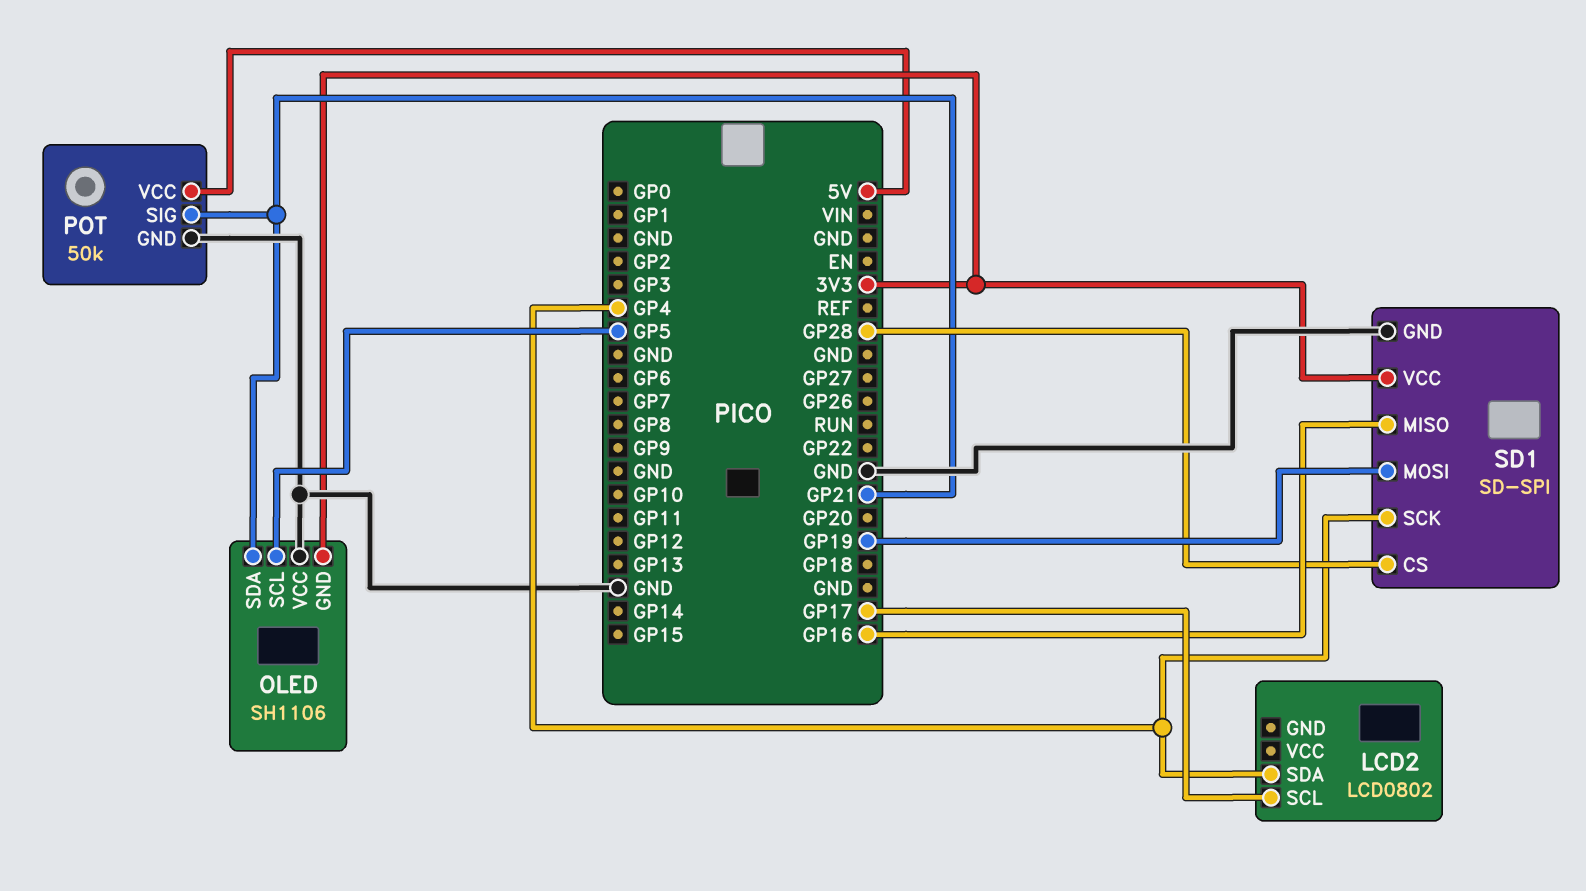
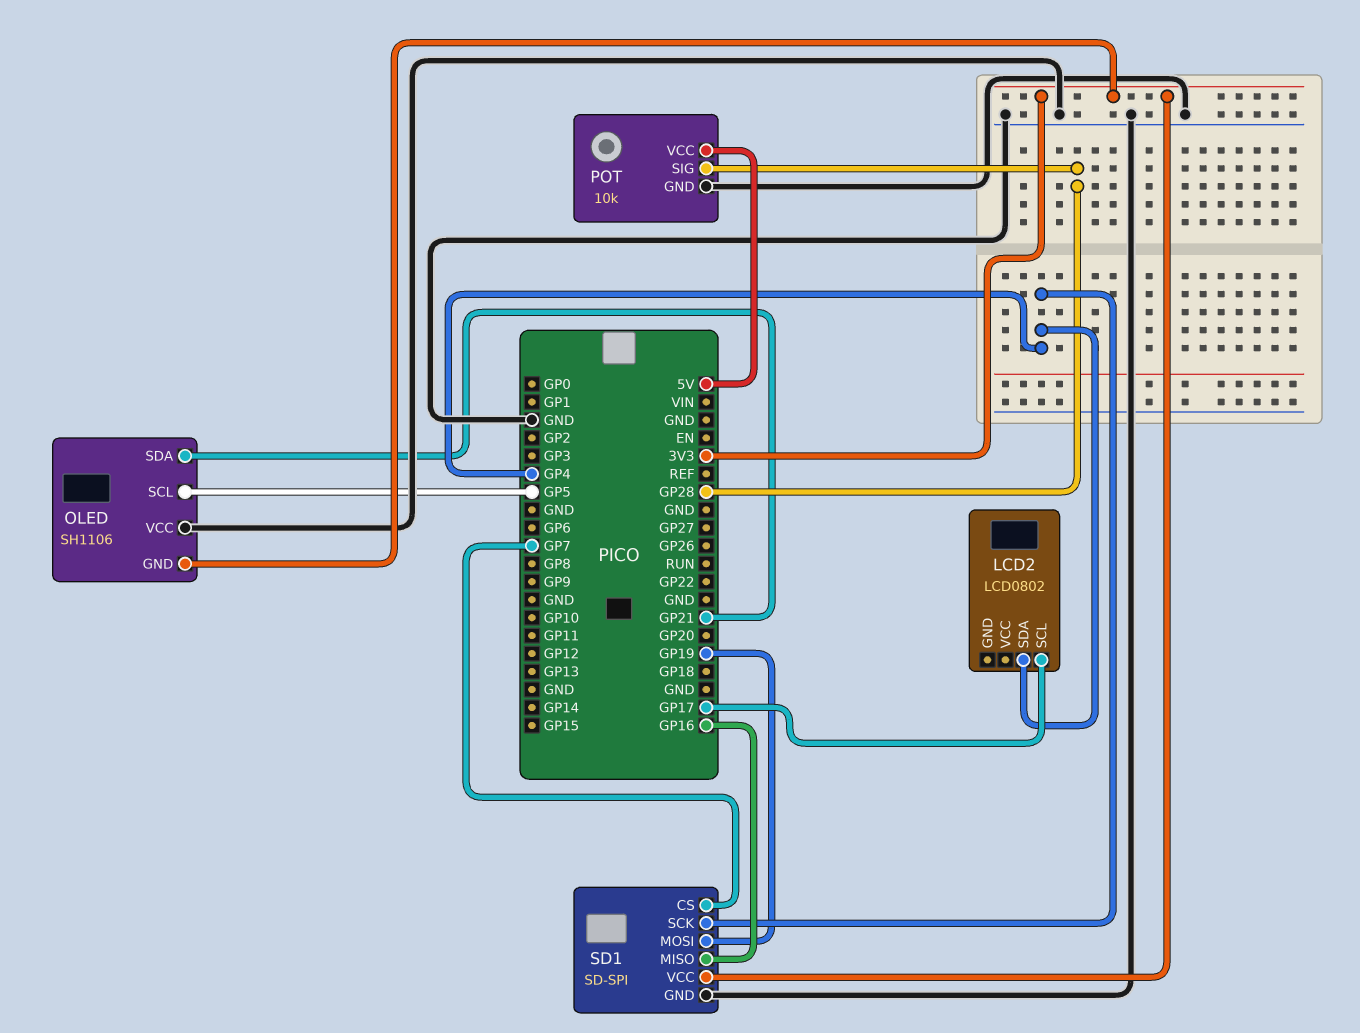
POT: 50k -> 10k
POT pin SIG: GP21 -> GP28
SD1 pin CS: GP28 -> GP7

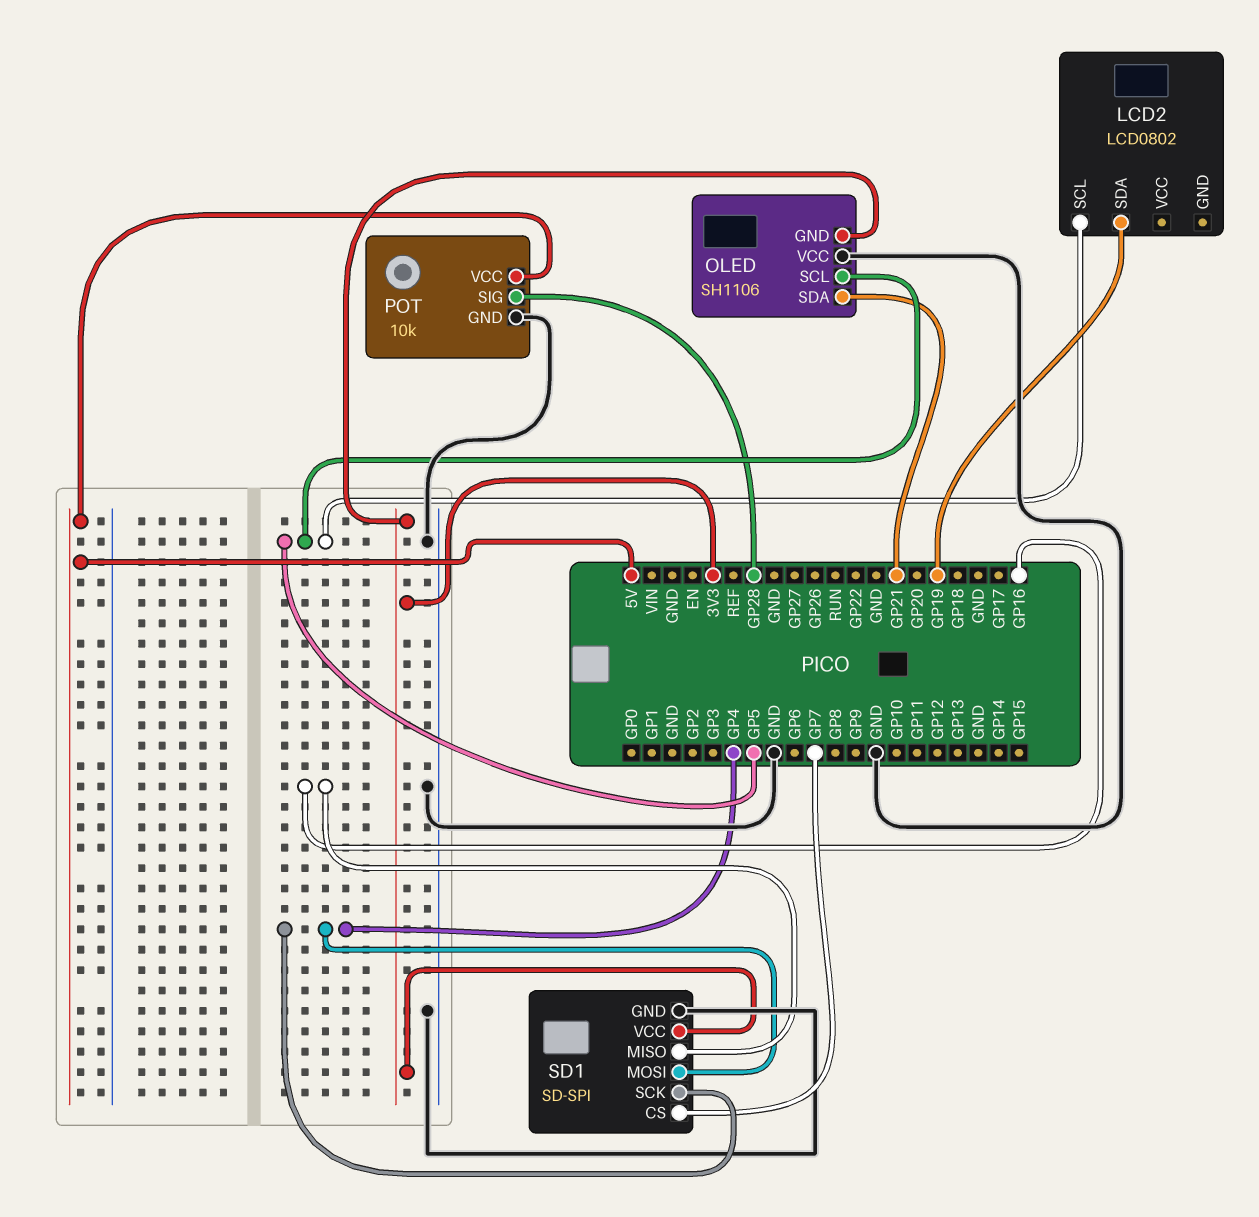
LCD2 pin SCL: GP17 -> GP5
LCD2 pin SDA: GP4 -> GP19
SD1 pin MOSI: GP19 -> GP4

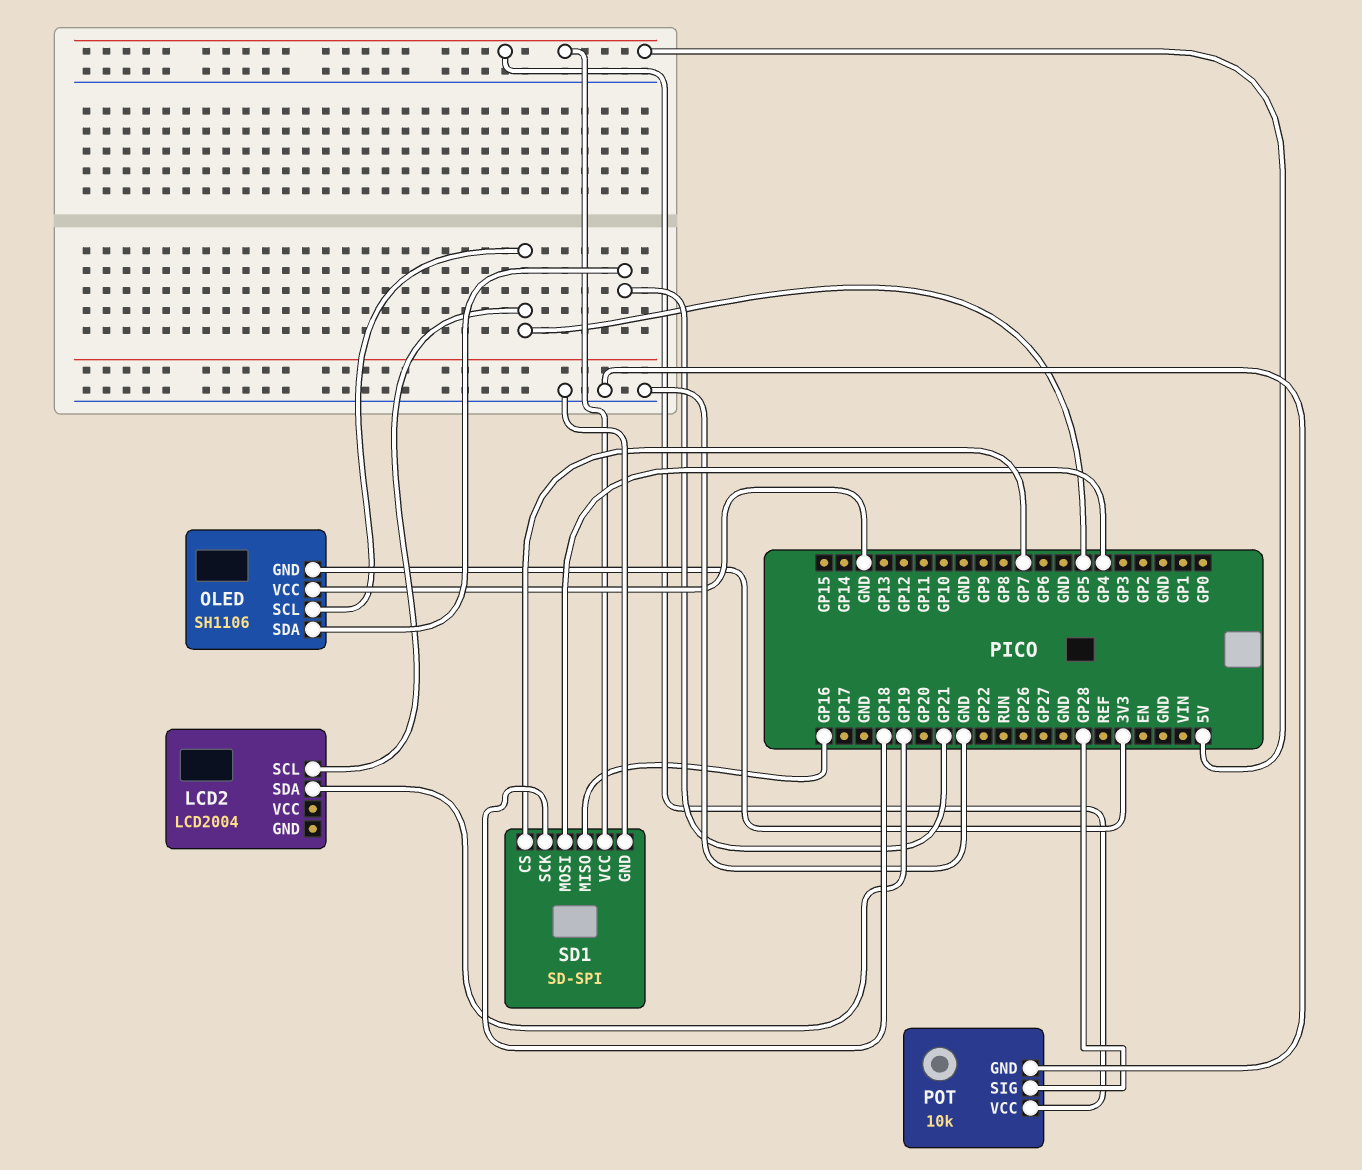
LCD2: LCD0802 -> LCD2004
SD1 pin SCK: GP4 -> GP18
SD1 pin VCC: 3V3 -> 5V

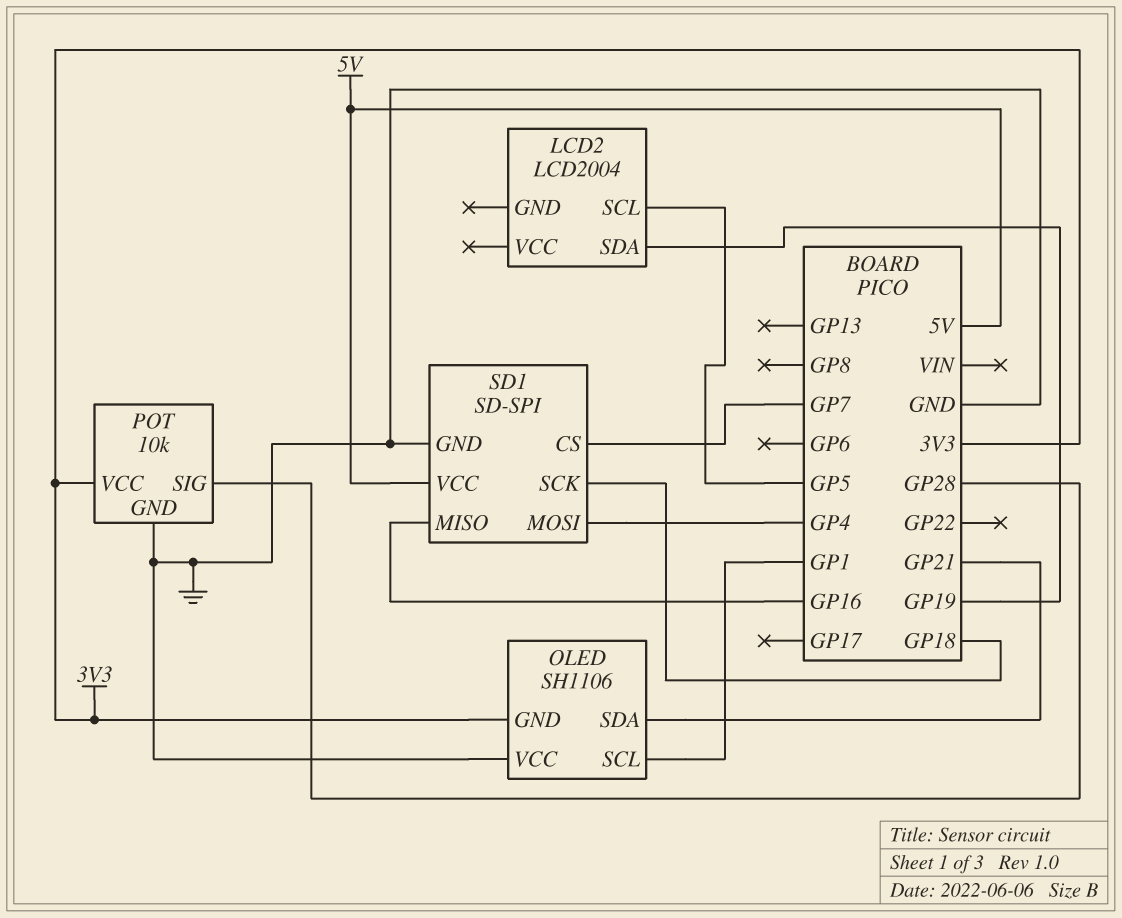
OLED pin SCL: GP5 -> GP1
POT pin VCC: 5V -> 3V3

